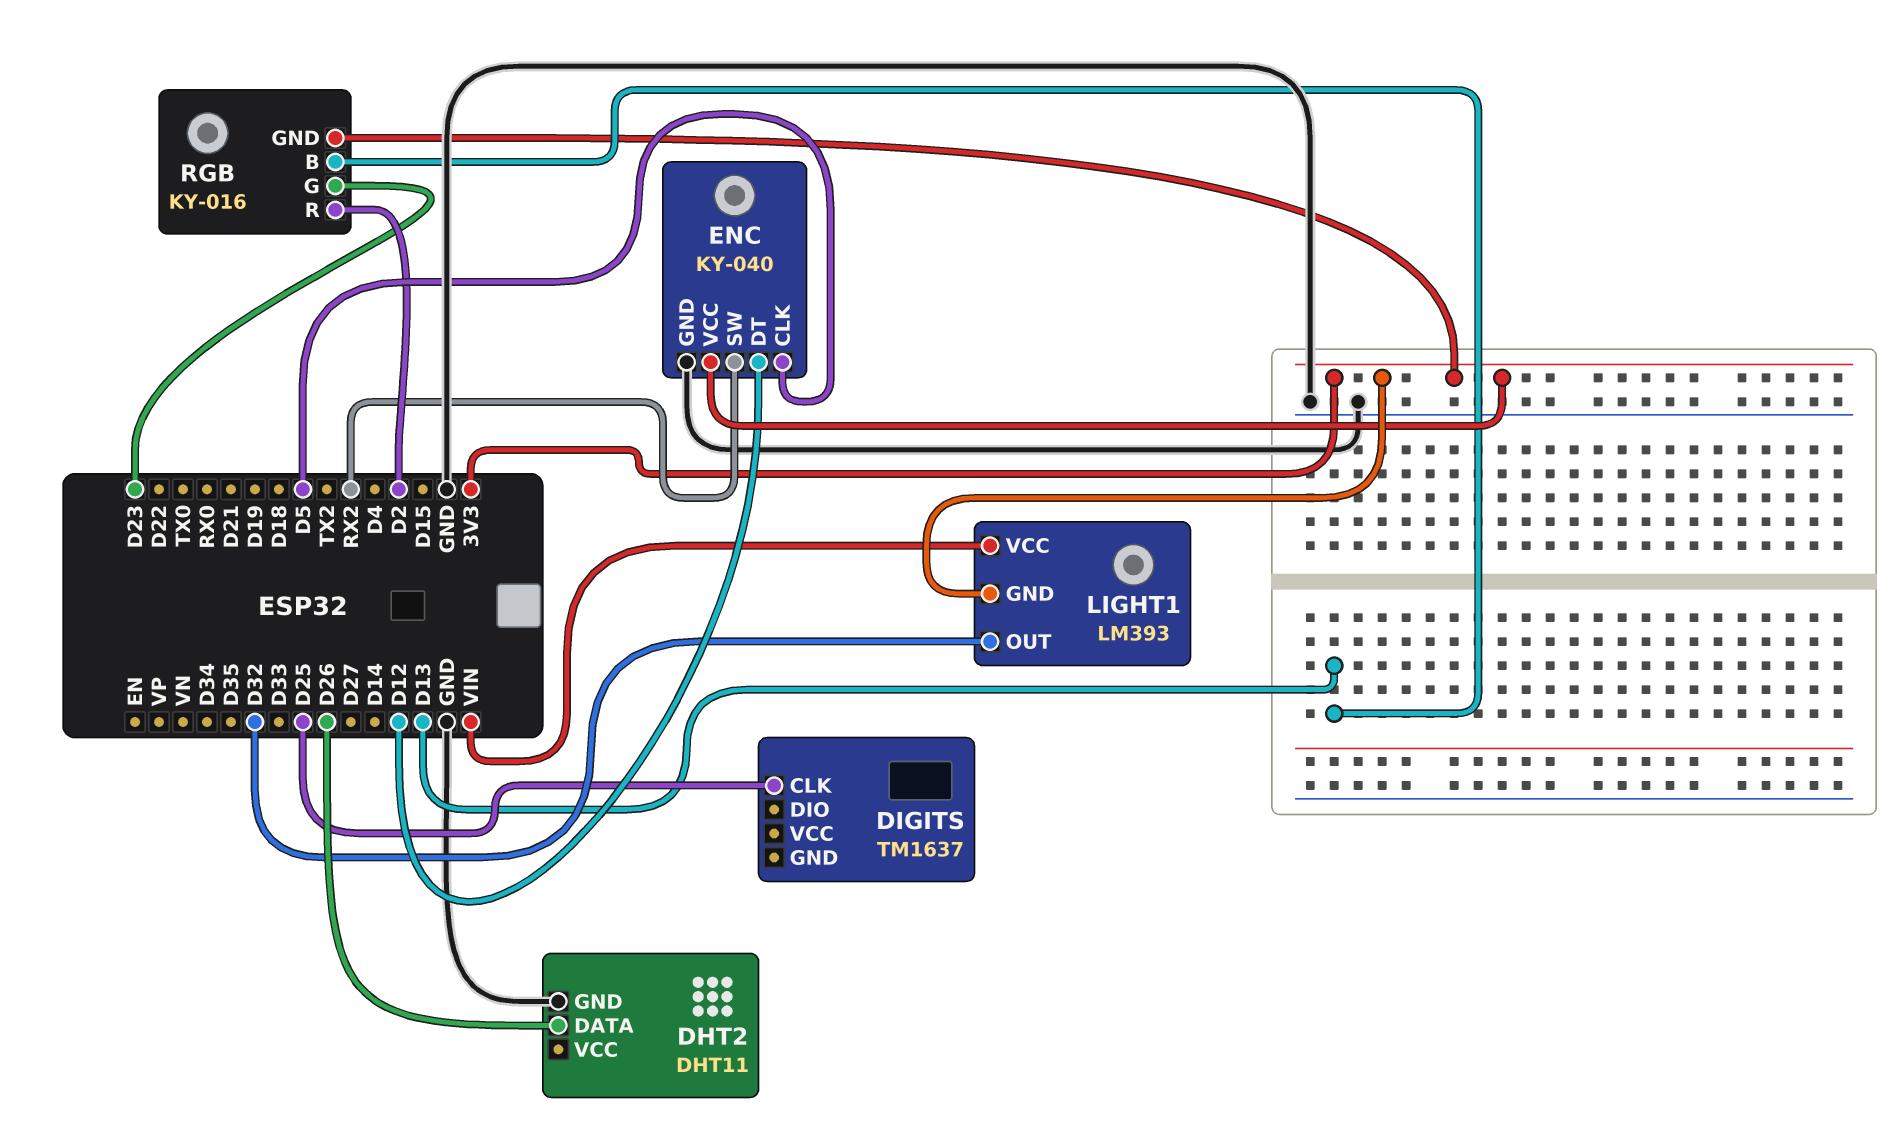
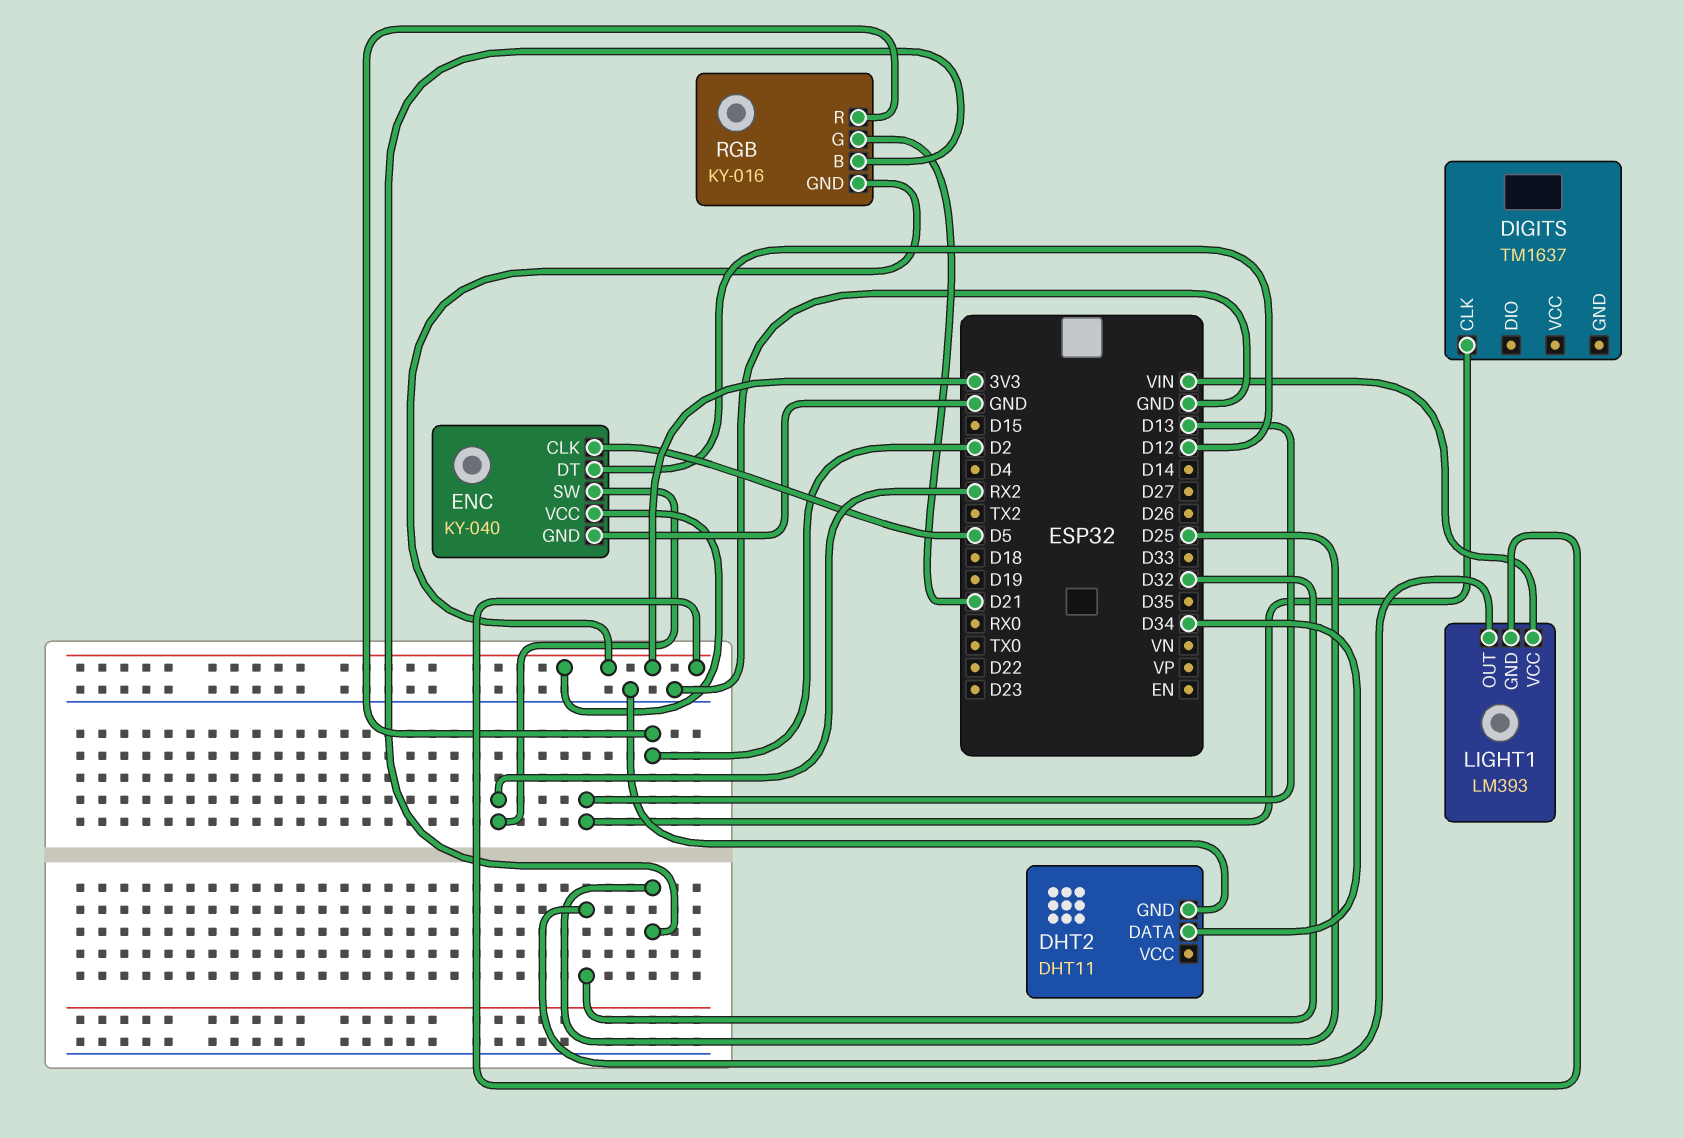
DHT2 pin DATA: D26 -> D34
DIGITS pin CLK: D25 -> D13
RGB pin B: D13 -> D25
RGB pin G: D23 -> D21

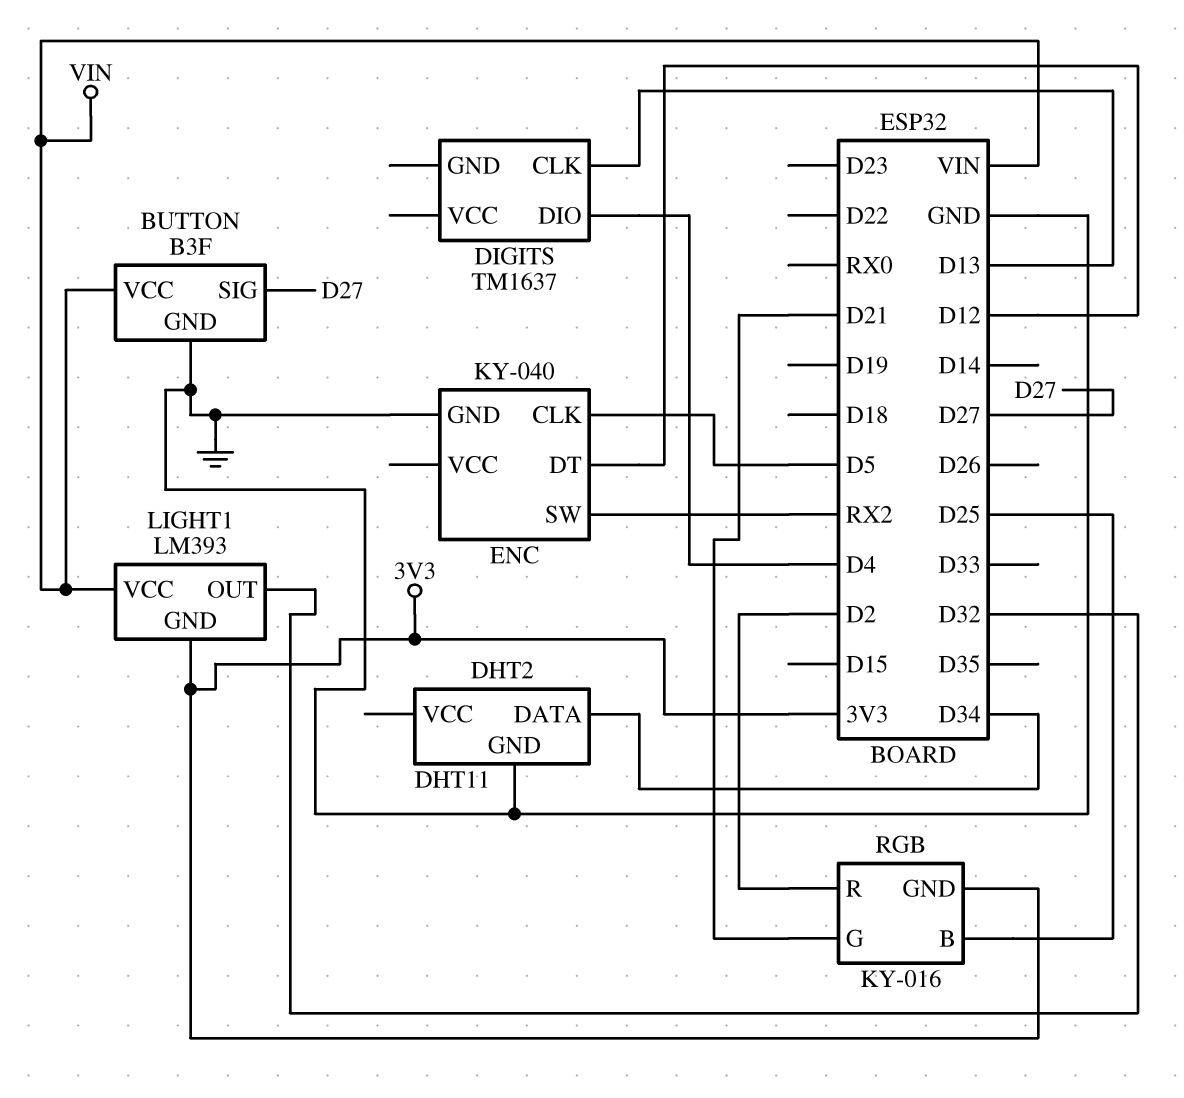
BUTTON: none -> B3F
BUTTON pin GND: none -> GND
BUTTON pin SIG: none -> D27
BUTTON pin VCC: none -> VIN
DIGITS pin DIO: none -> D4
ENC pin VCC: 3V3 -> none

